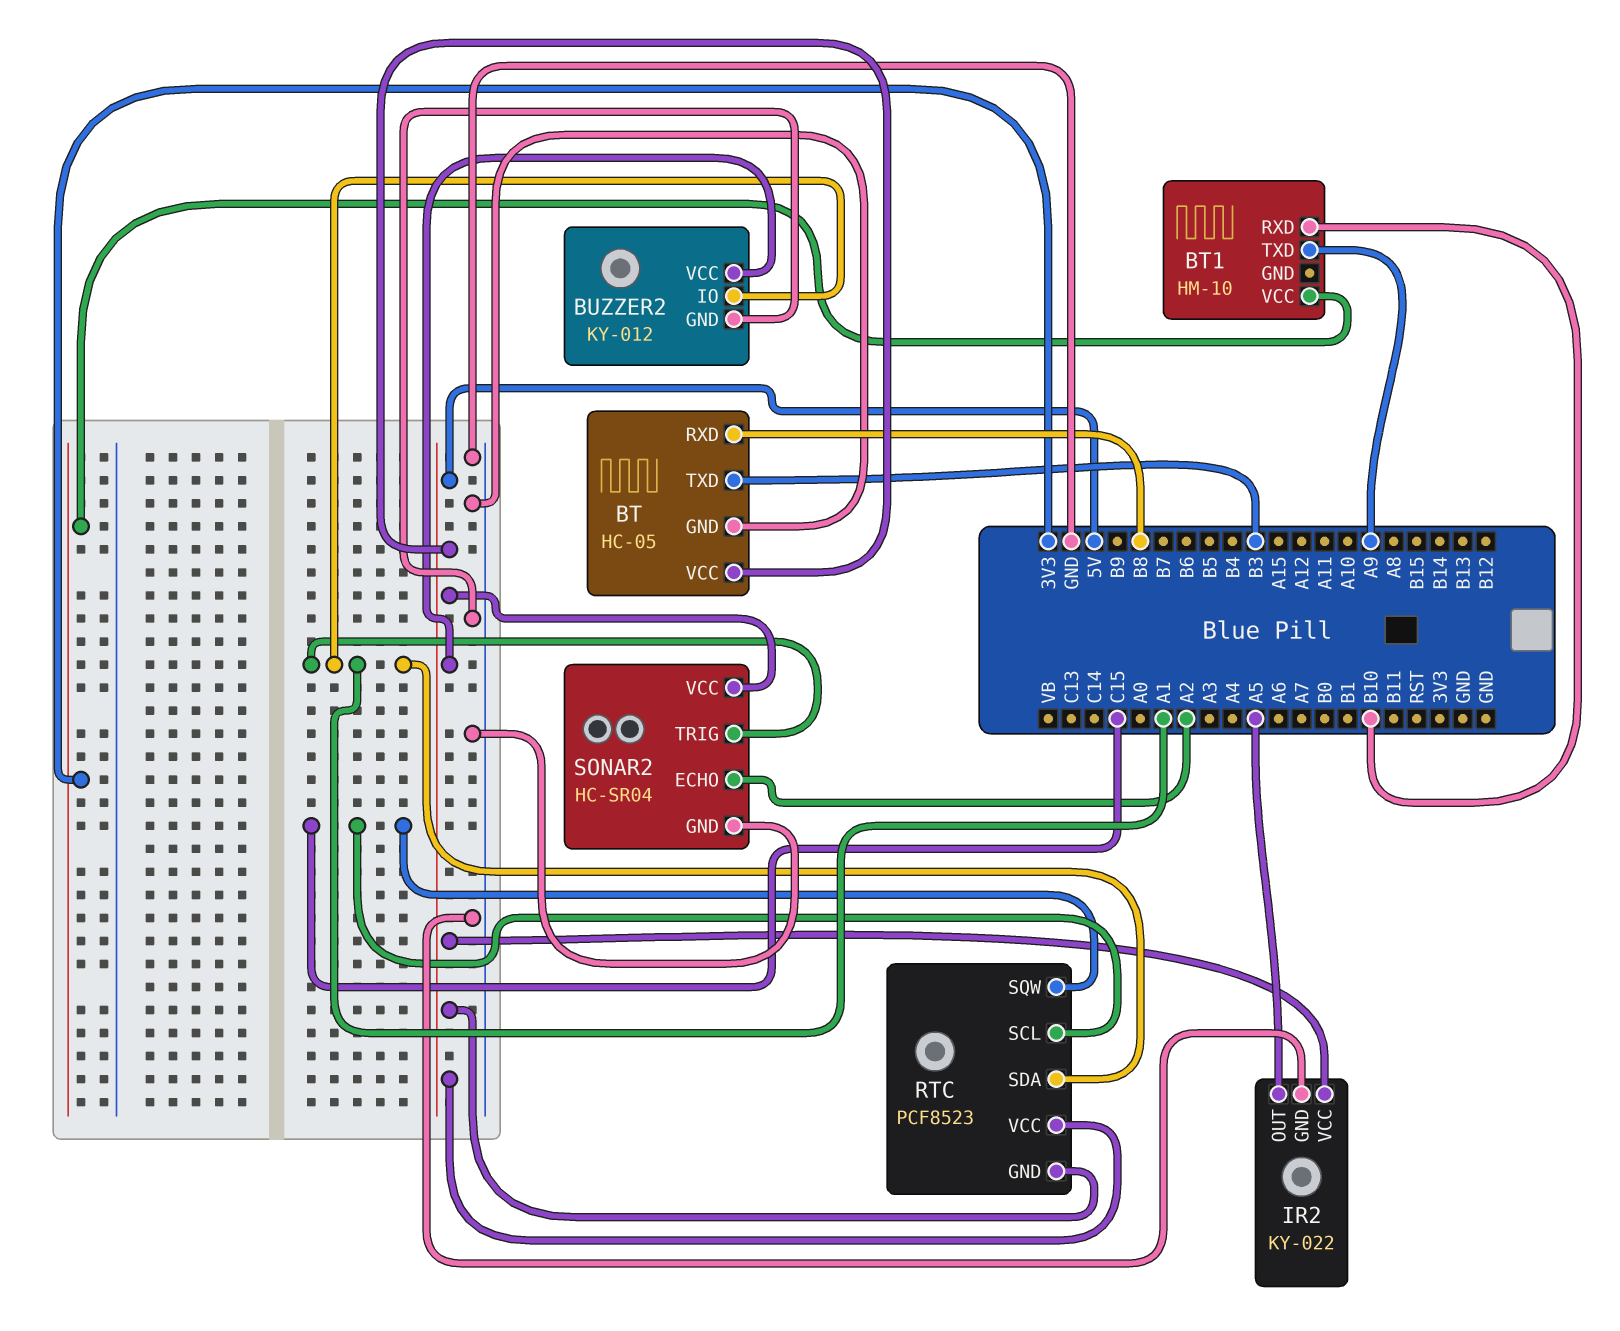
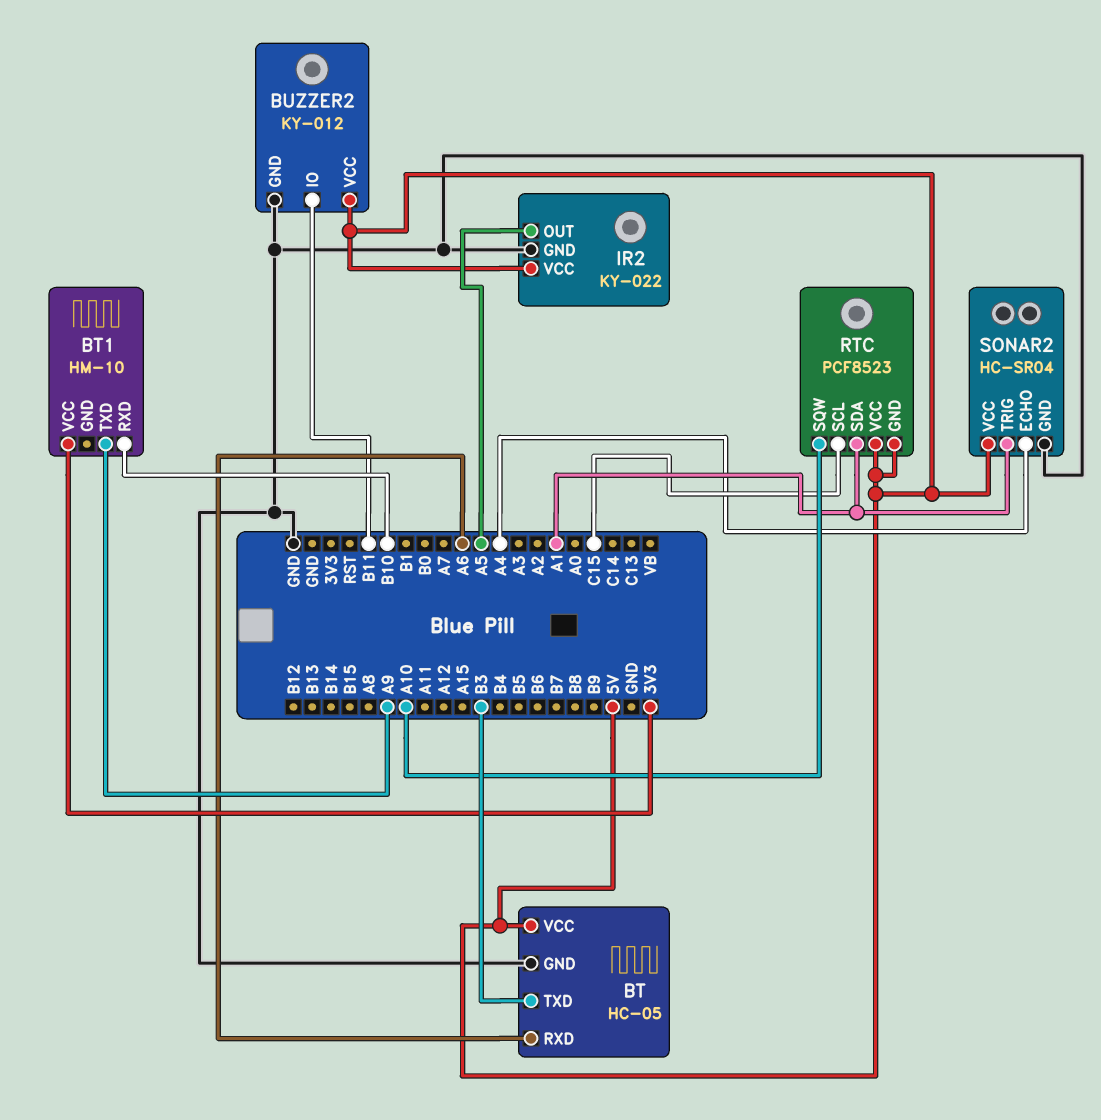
BT pin RXD: B8 -> A6
BUZZER2 pin IO: A1 -> B11
RTC pin SQW: C15 -> A10
SONAR2 pin ECHO: A2 -> A4

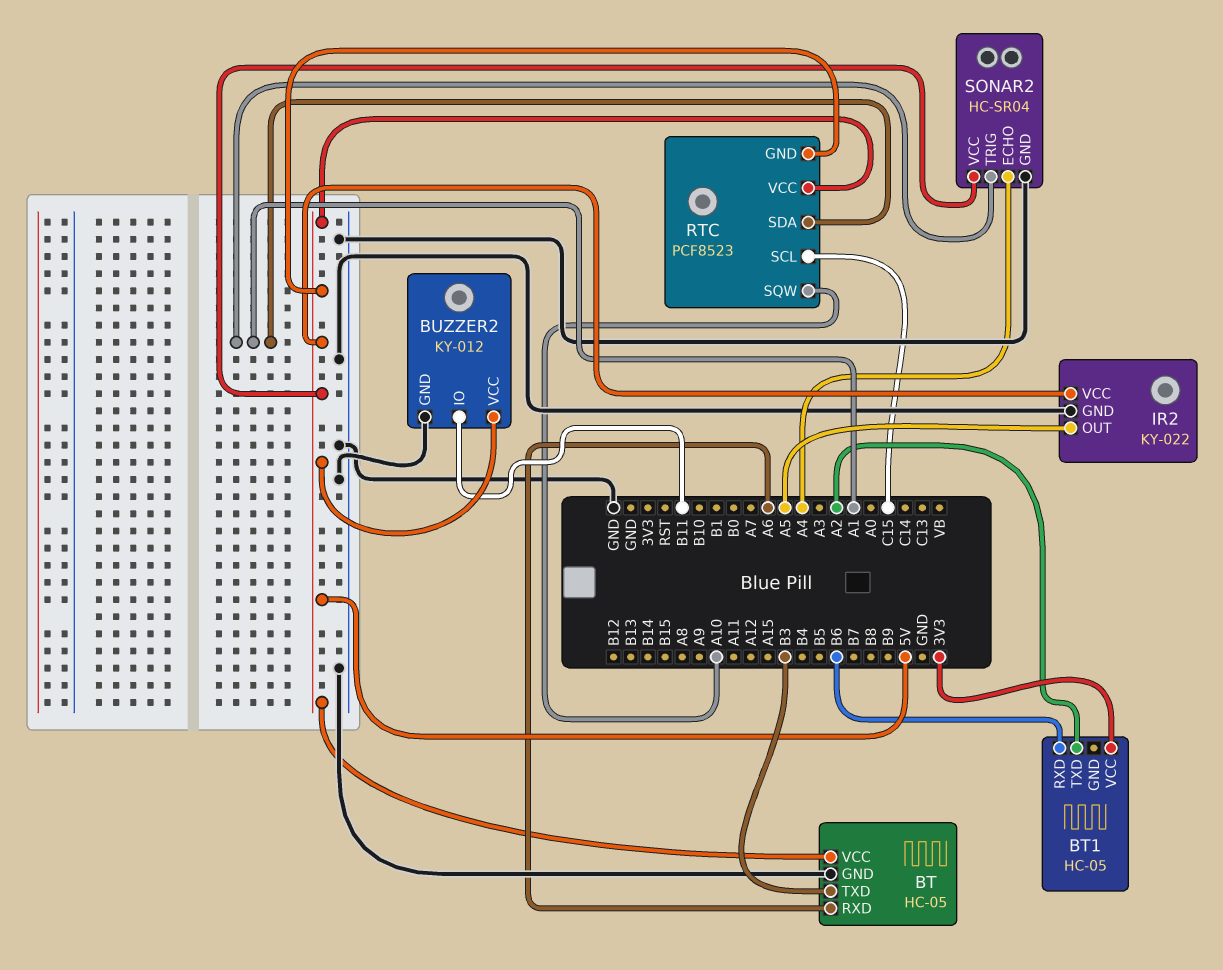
BT1: HM-10 -> HC-05
BT1 pin RXD: B10 -> B6
BT1 pin TXD: A9 -> A2

